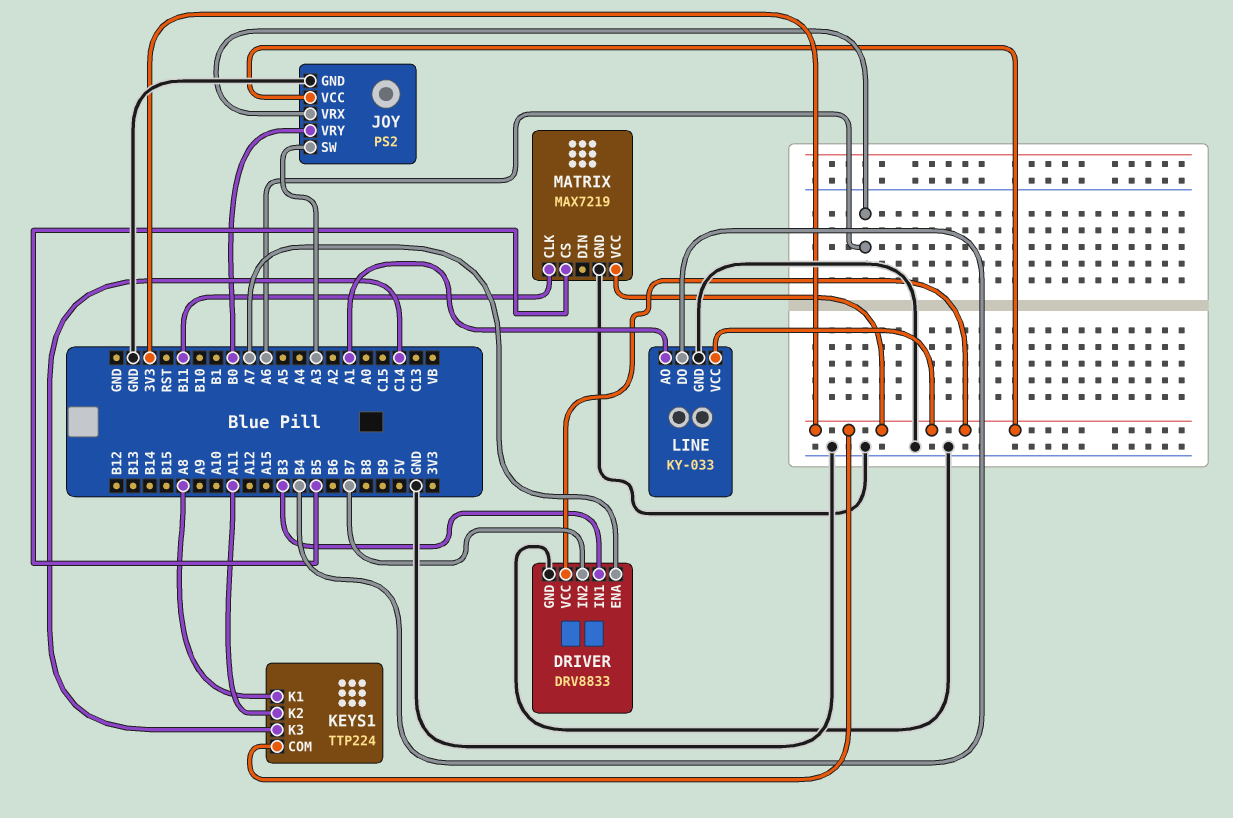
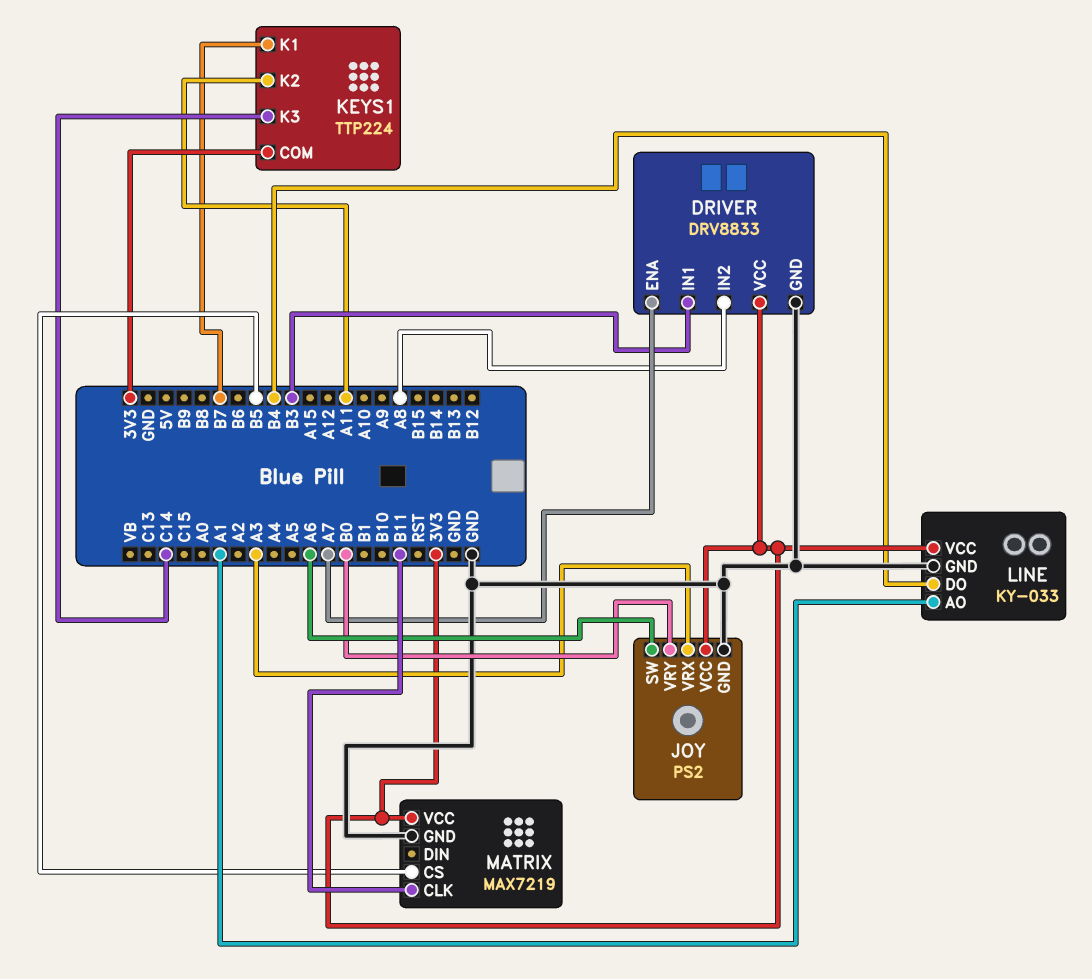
DRIVER pin IN2: B7 -> A8
JOY pin SW: A3 -> A6
JOY pin VRX: A6 -> A3
KEYS1 pin K1: A8 -> B7

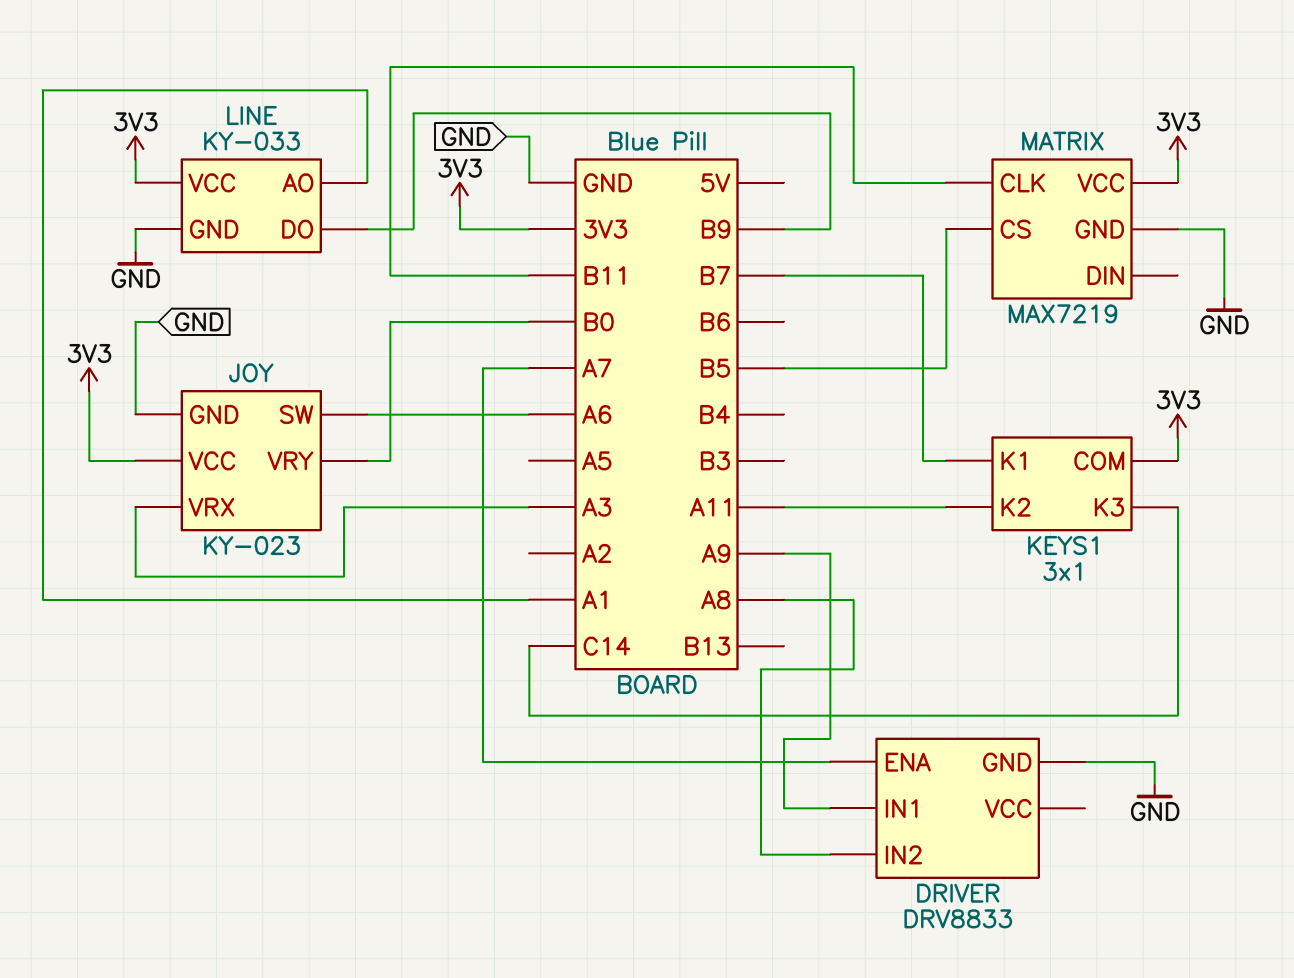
DRIVER pin IN1: B3 -> A9
DRIVER pin VCC: 3V3 -> none
JOY: PS2 -> KY-023
KEYS1: TTP224 -> 3x1
LINE pin DO: B4 -> B9

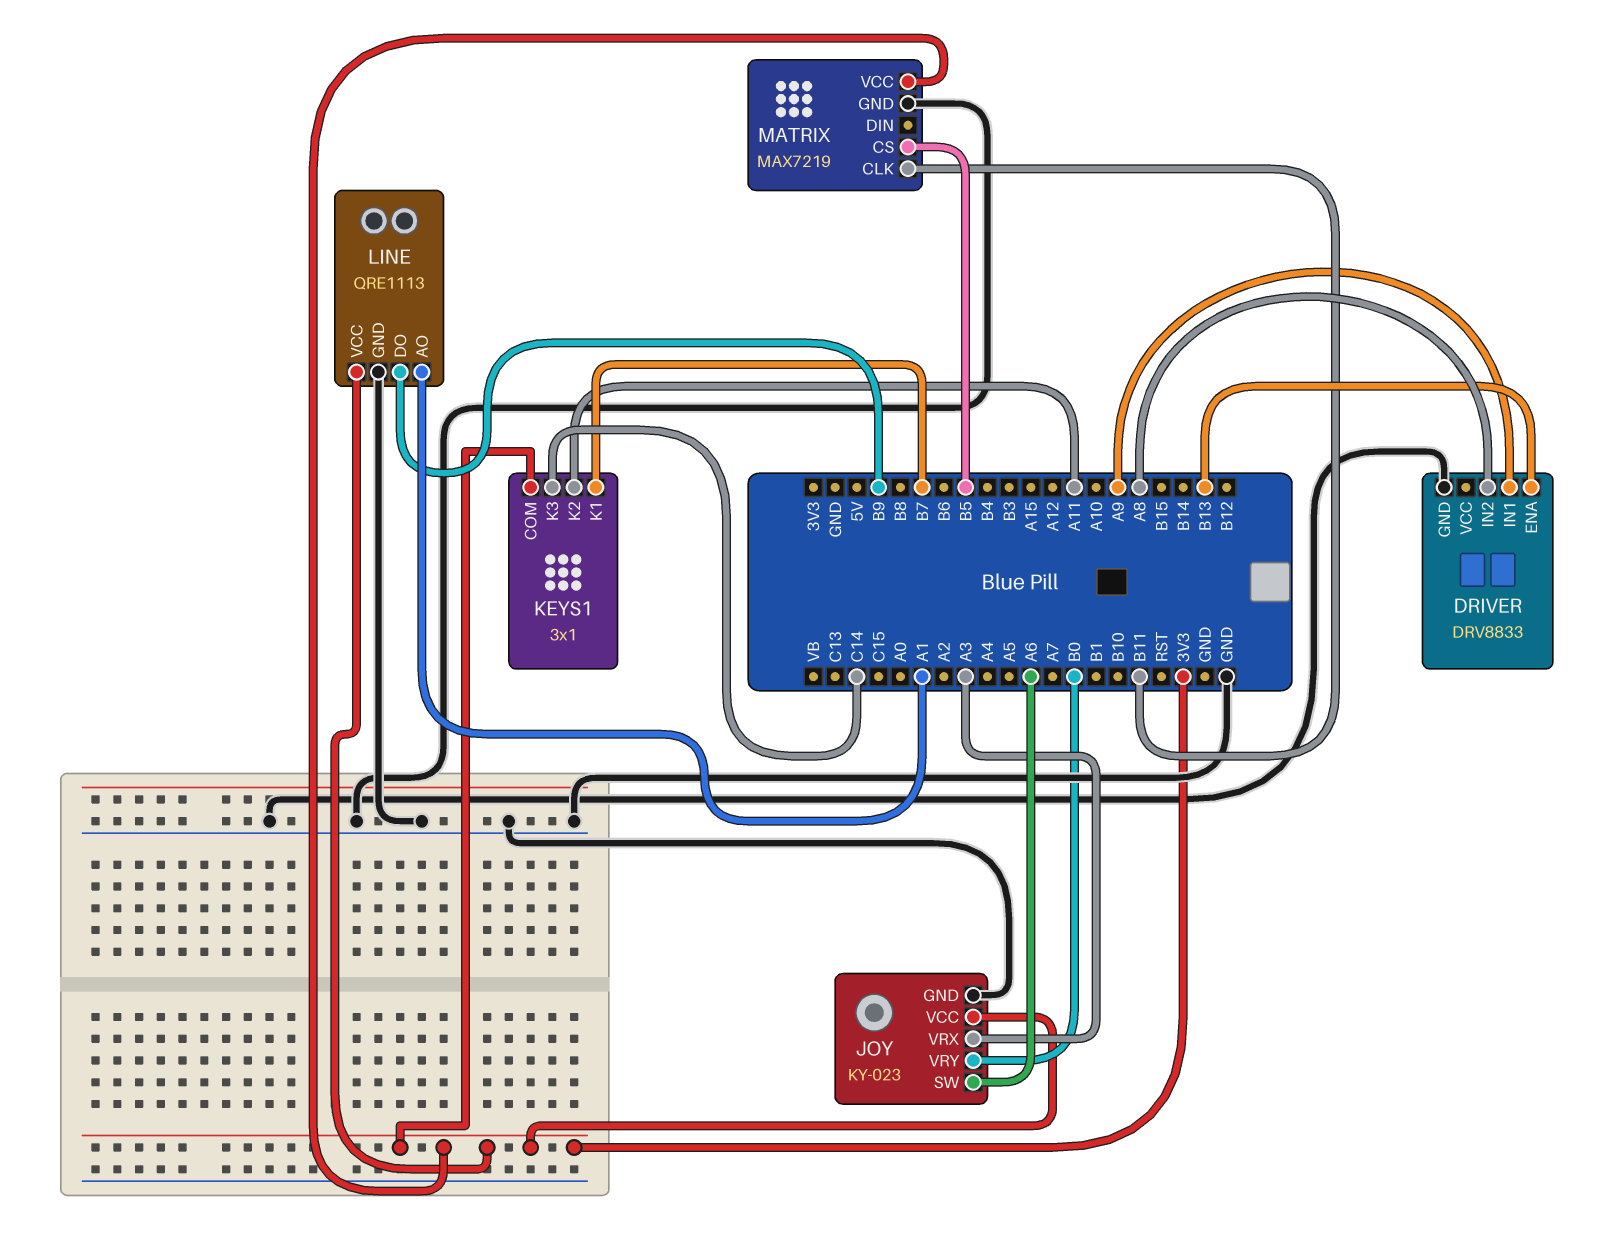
DRIVER pin ENA: A7 -> B13
LINE: KY-033 -> QRE1113

